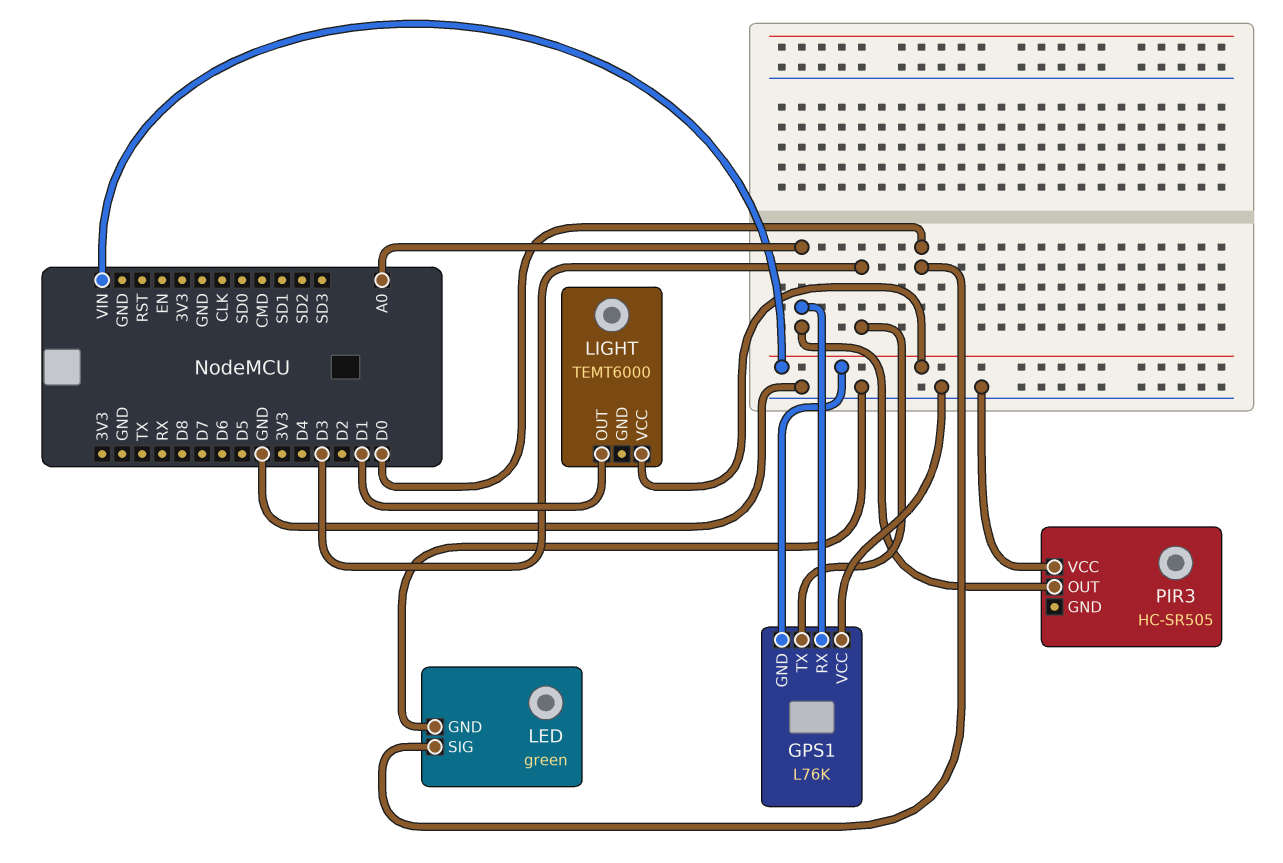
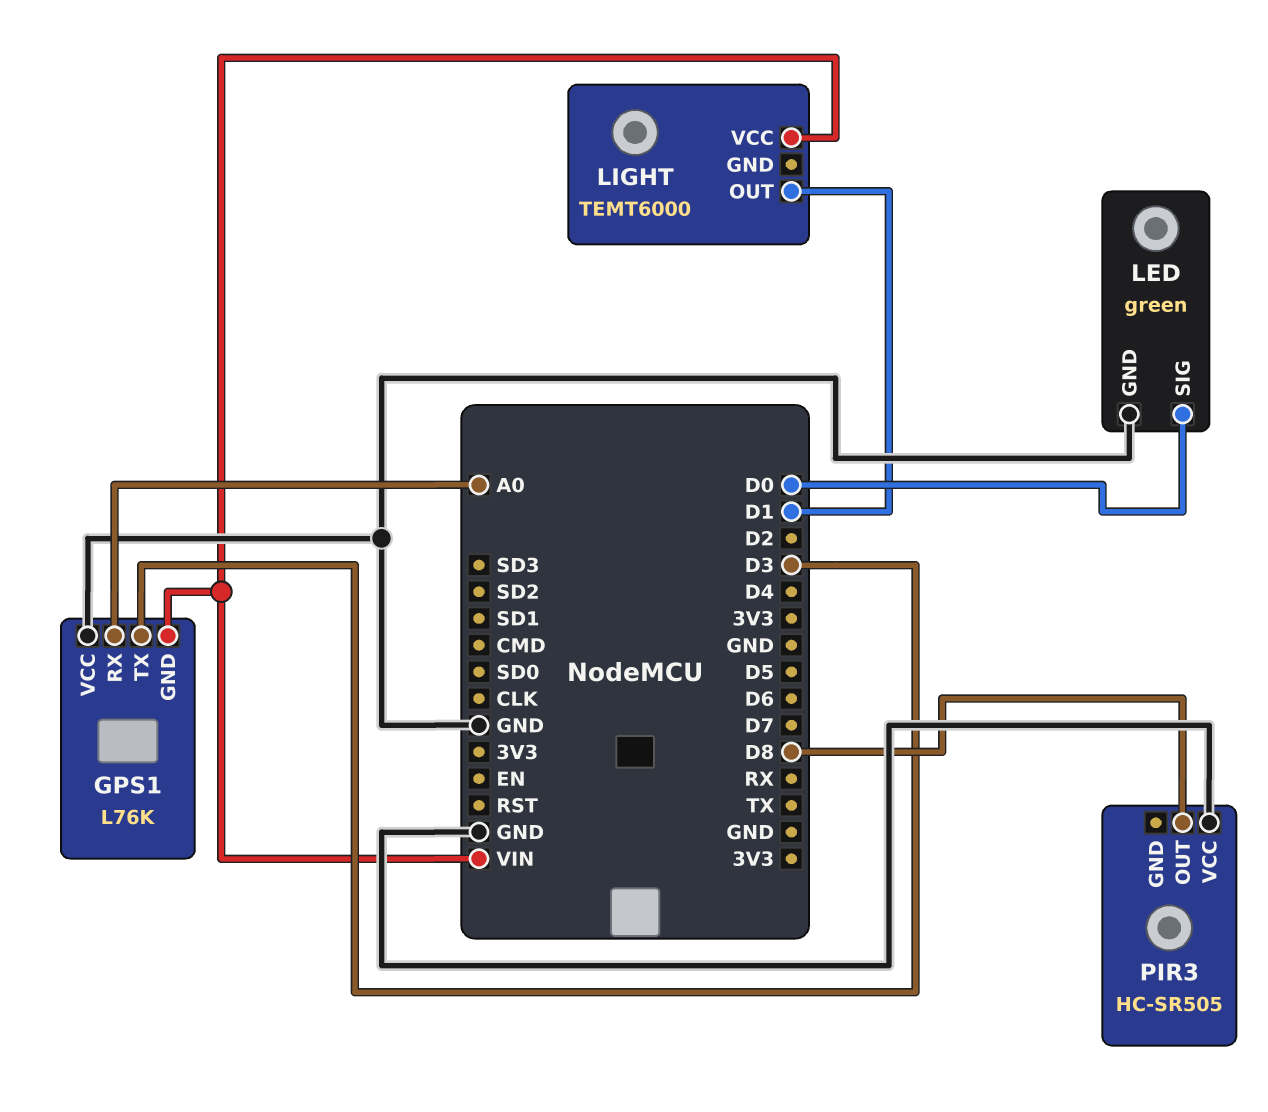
PIR3 pin OUT: A0 -> D8

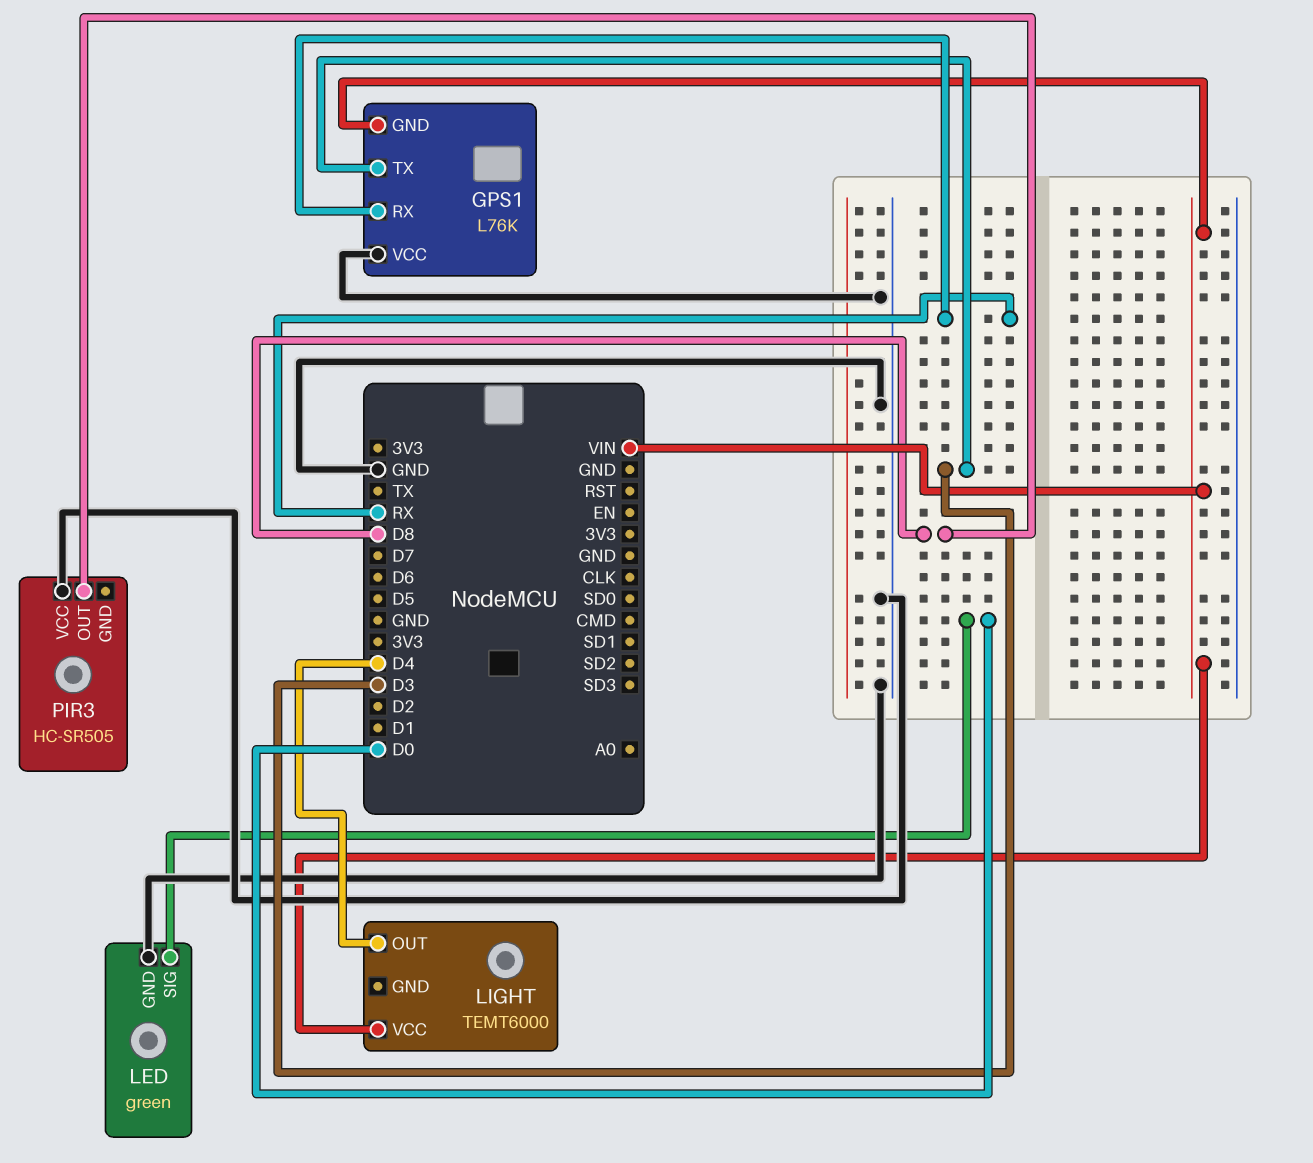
GPS1 pin RX: A0 -> RX
LIGHT pin OUT: D1 -> D4

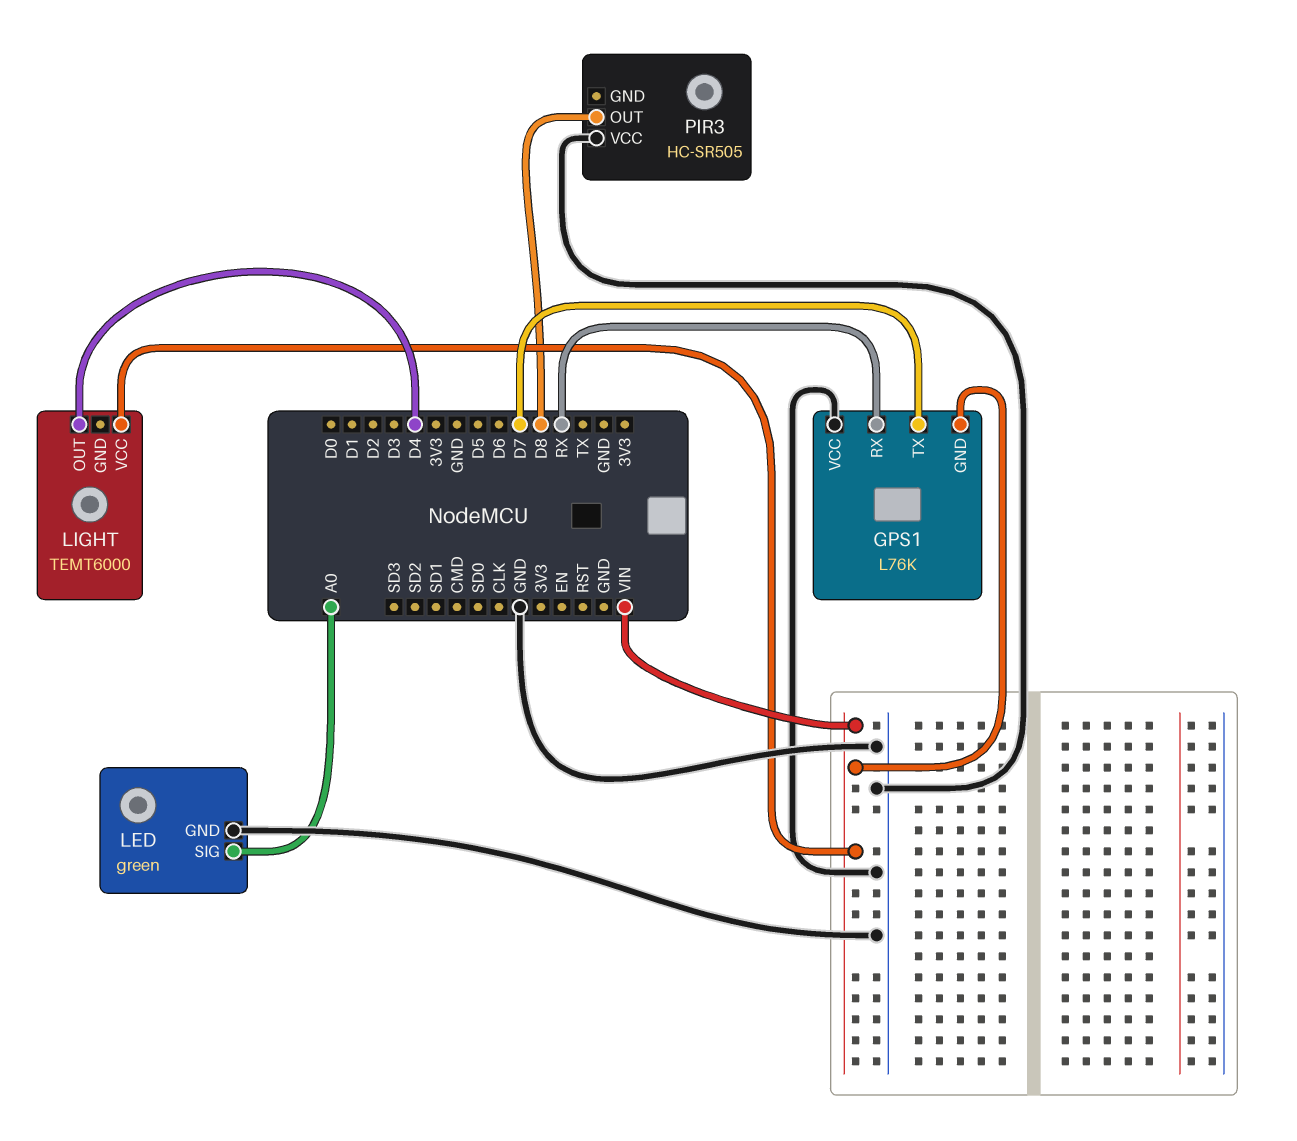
GPS1 pin TX: D3 -> D7
LED pin SIG: D0 -> A0

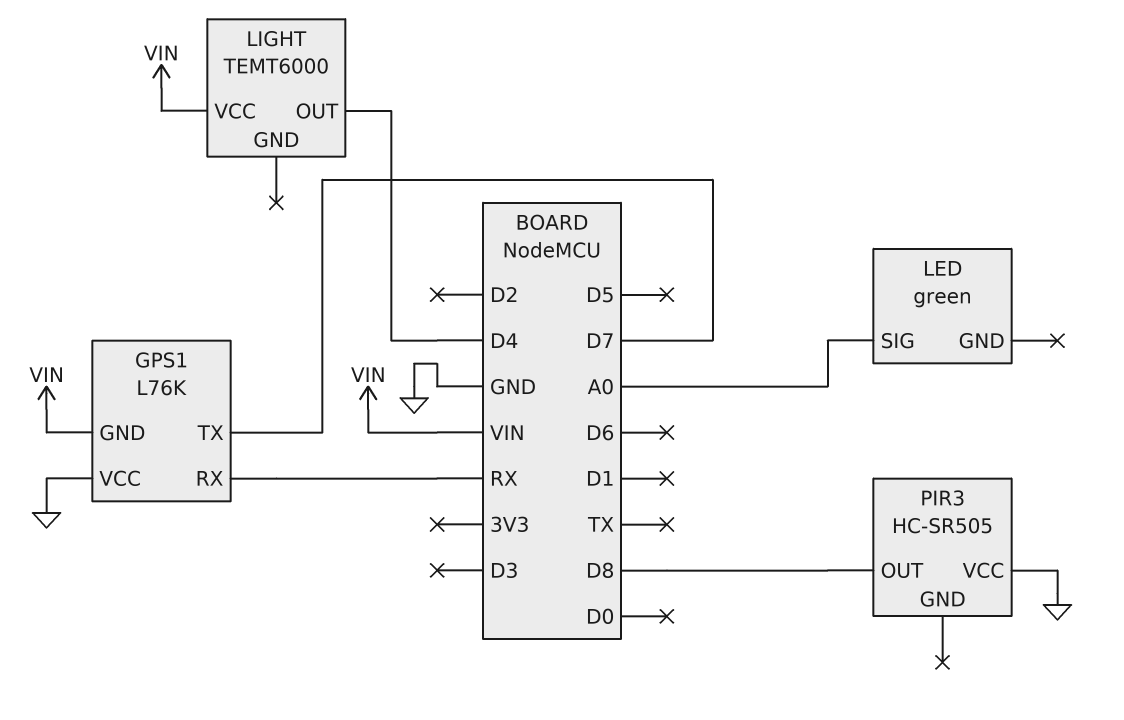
LED pin GND: GND -> none

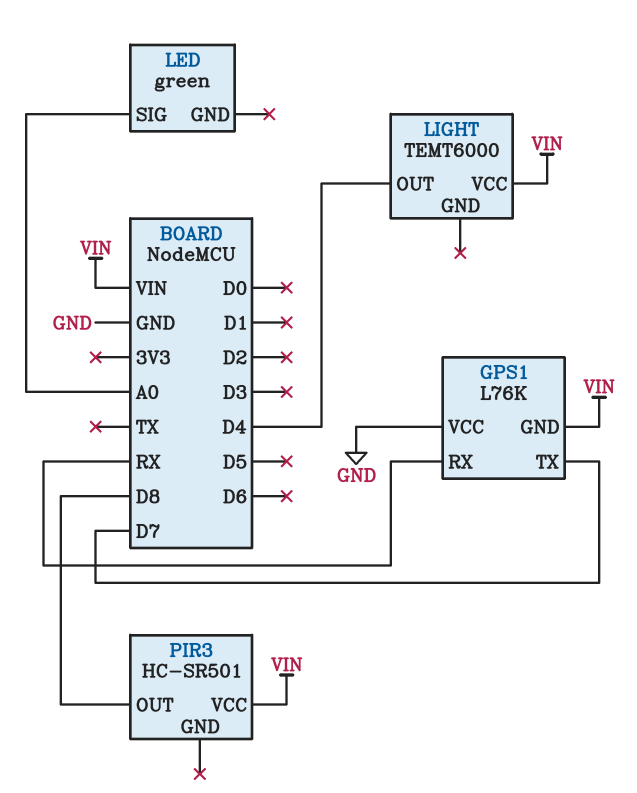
PIR3: HC-SR505 -> HC-SR501
PIR3 pin VCC: GND -> VIN

